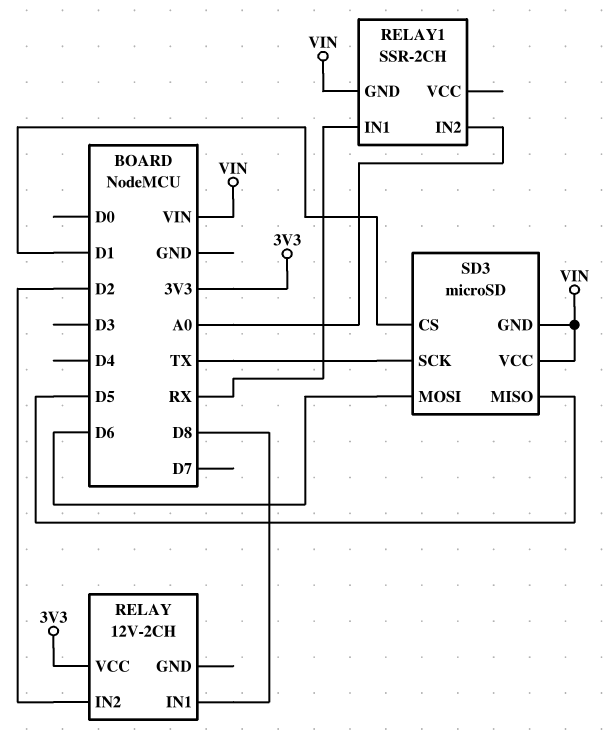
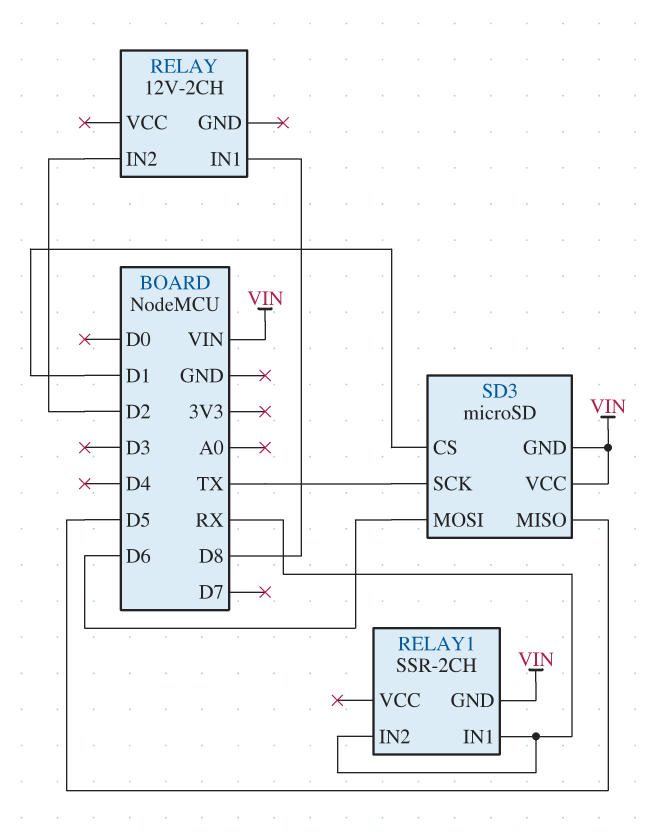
RELAY pin VCC: 3V3 -> none
RELAY1 pin IN2: A0 -> RX

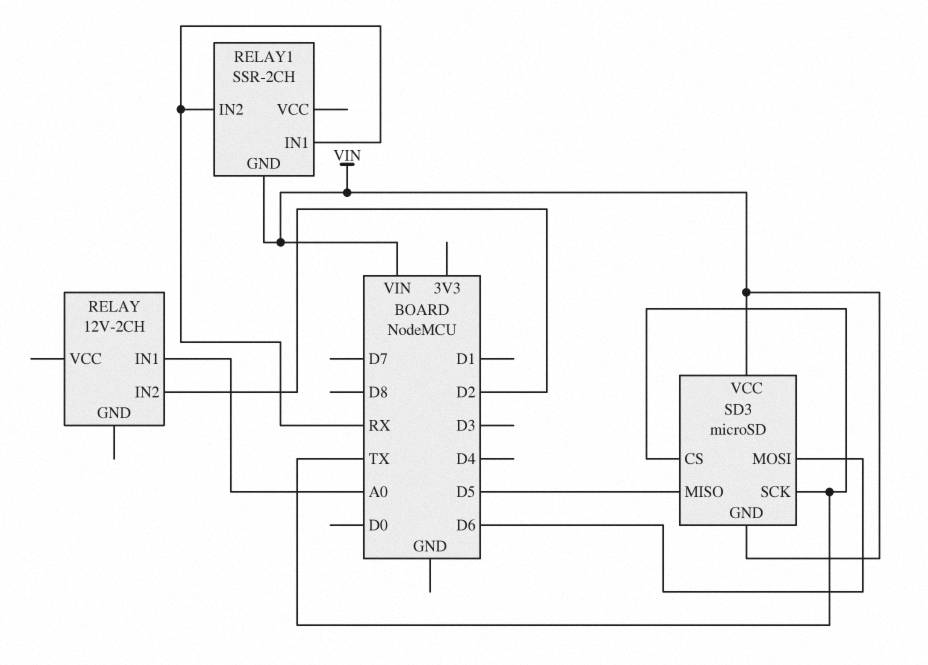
RELAY pin IN1: D8 -> A0
SD3 pin CS: D1 -> TX

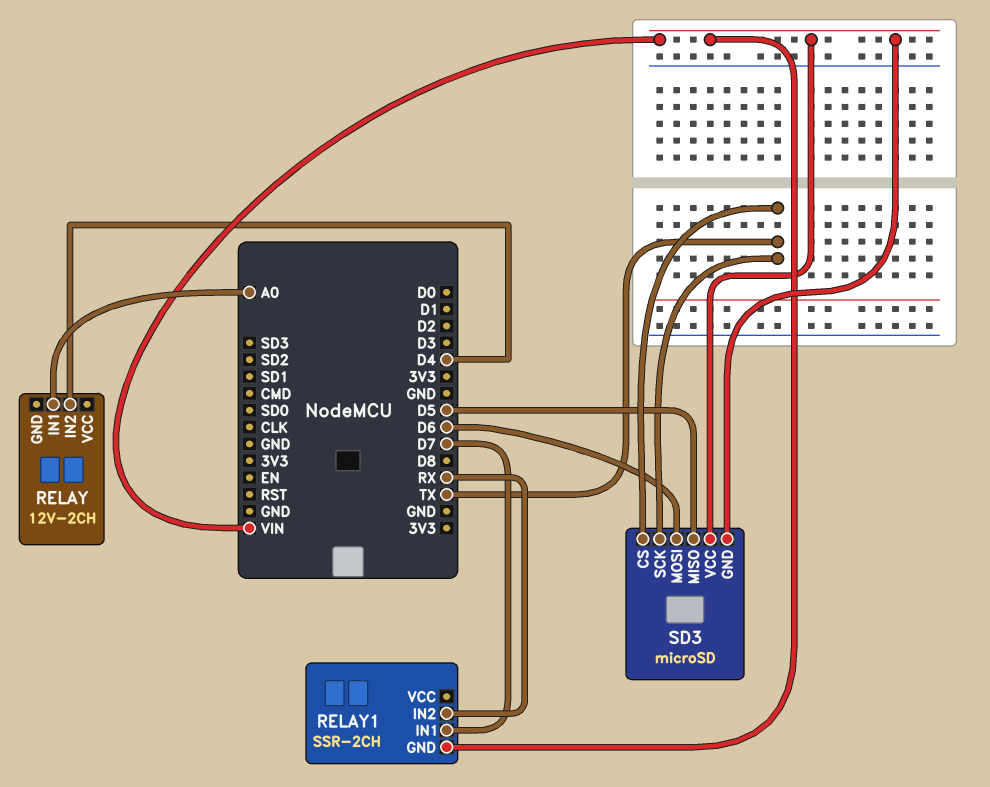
RELAY pin IN2: D2 -> D4
RELAY1 pin IN1: RX -> D7

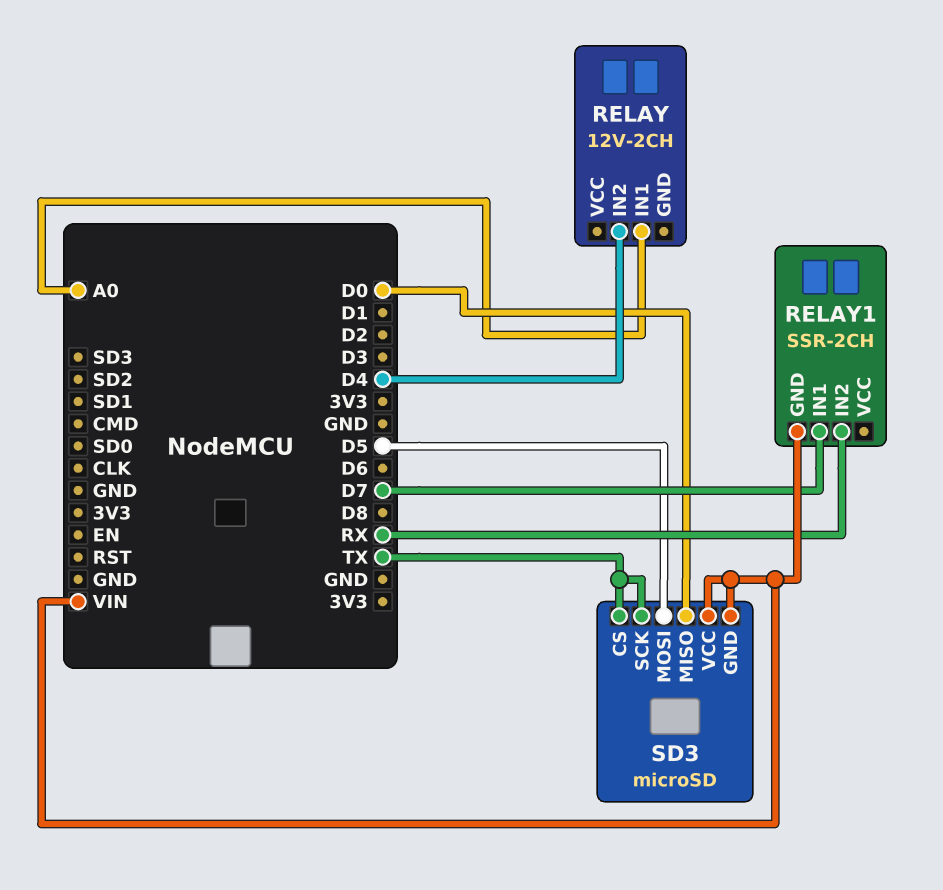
SD3 pin MISO: D5 -> D0
SD3 pin MOSI: D6 -> D5

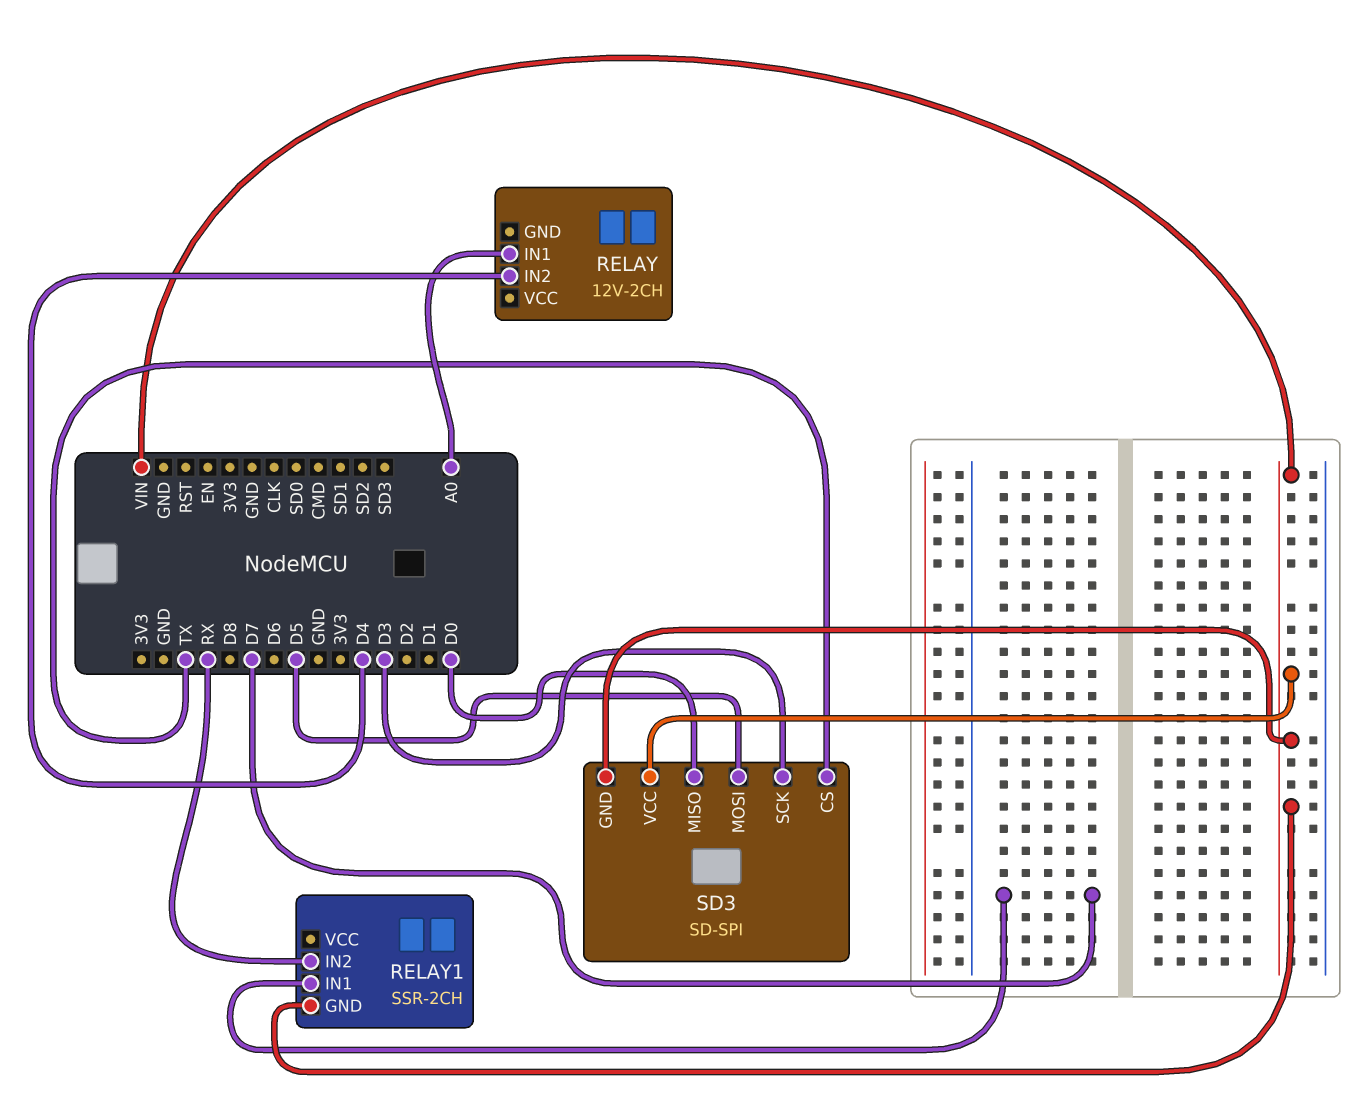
SD3: microSD -> SD-SPI
SD3 pin SCK: TX -> D3

